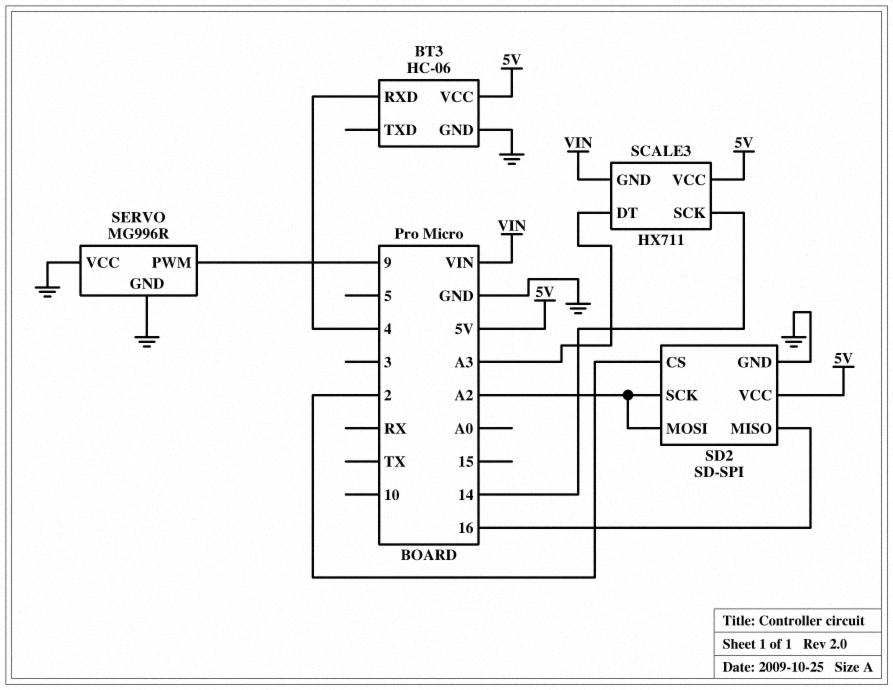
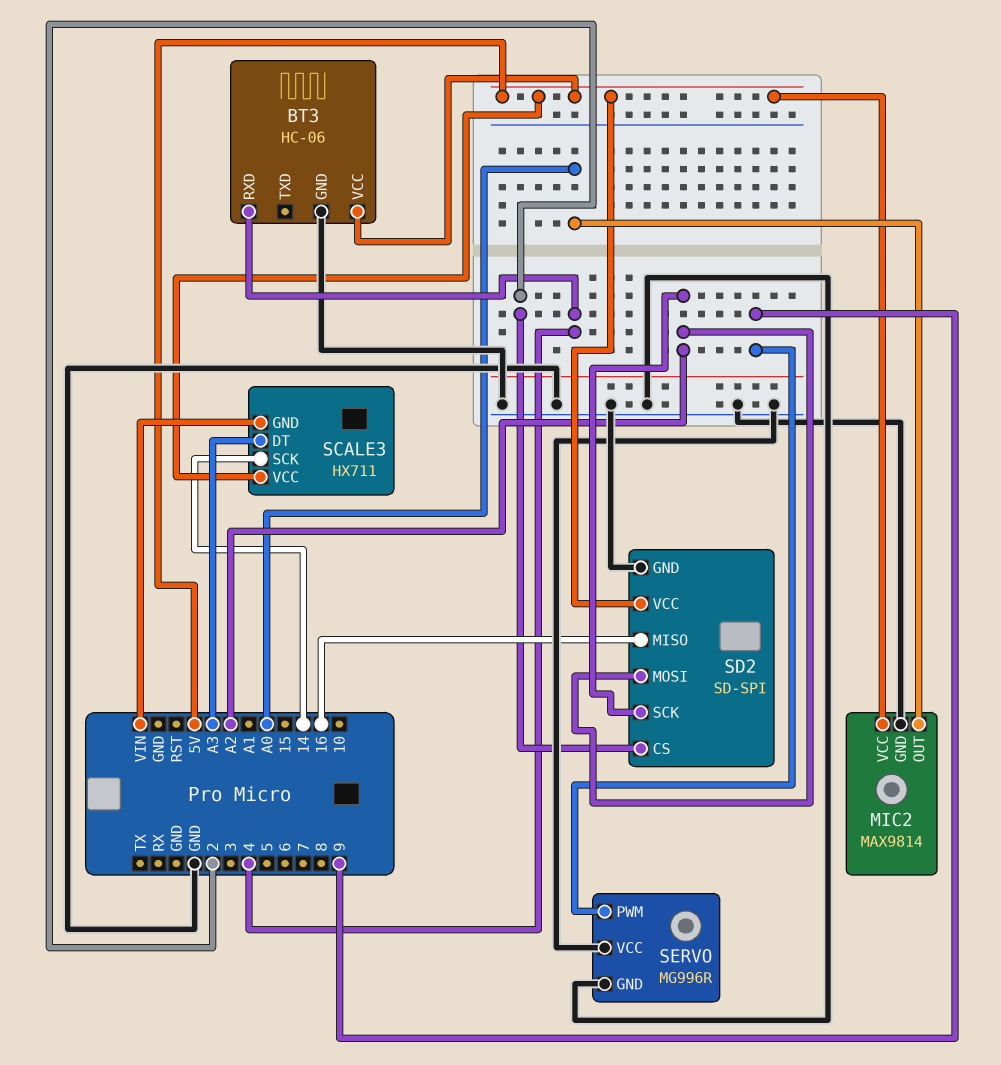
MIC2: none -> MAX9814
MIC2 pin GND: none -> GND
MIC2 pin OUT: none -> A0
MIC2 pin VCC: none -> 5V

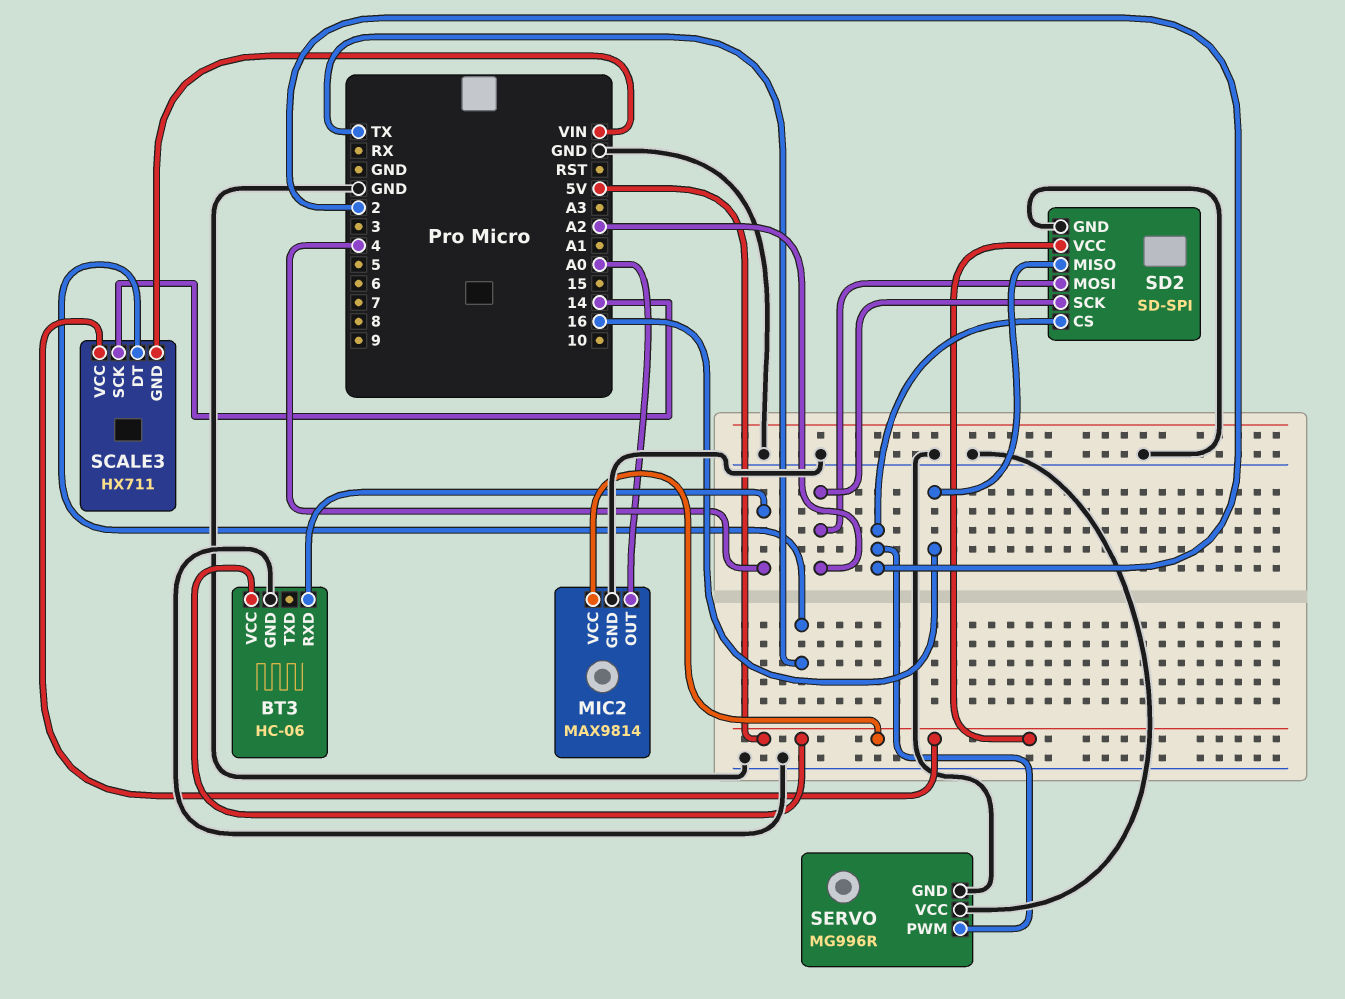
SCALE3 pin DT: A3 -> TX
SERVO pin PWM: 9 -> 2

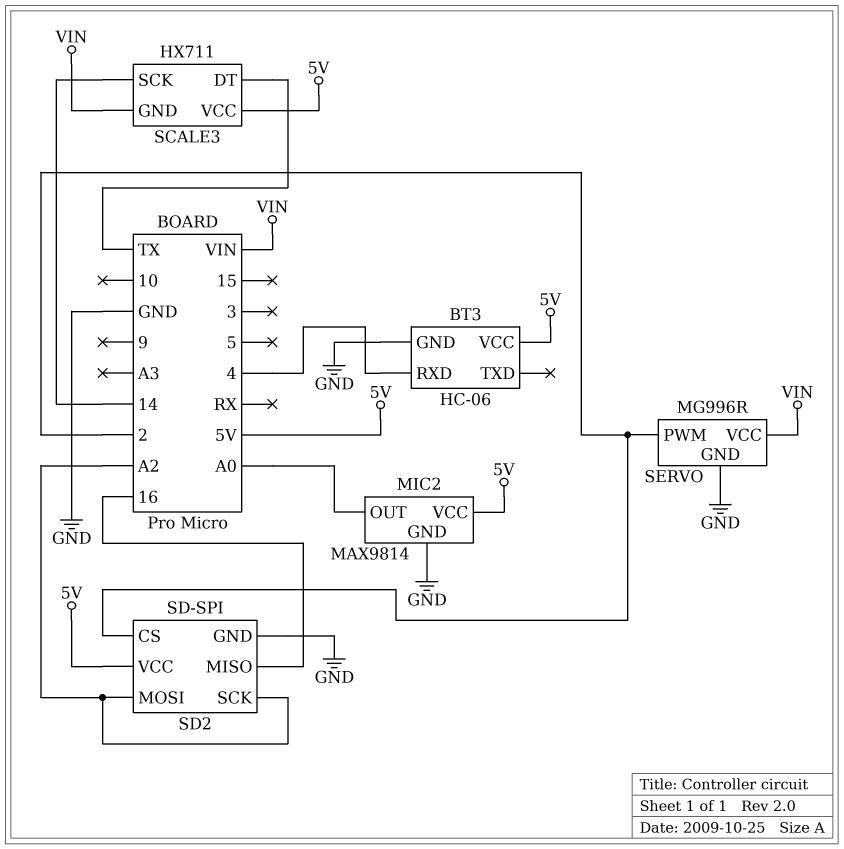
SERVO pin VCC: GND -> VIN

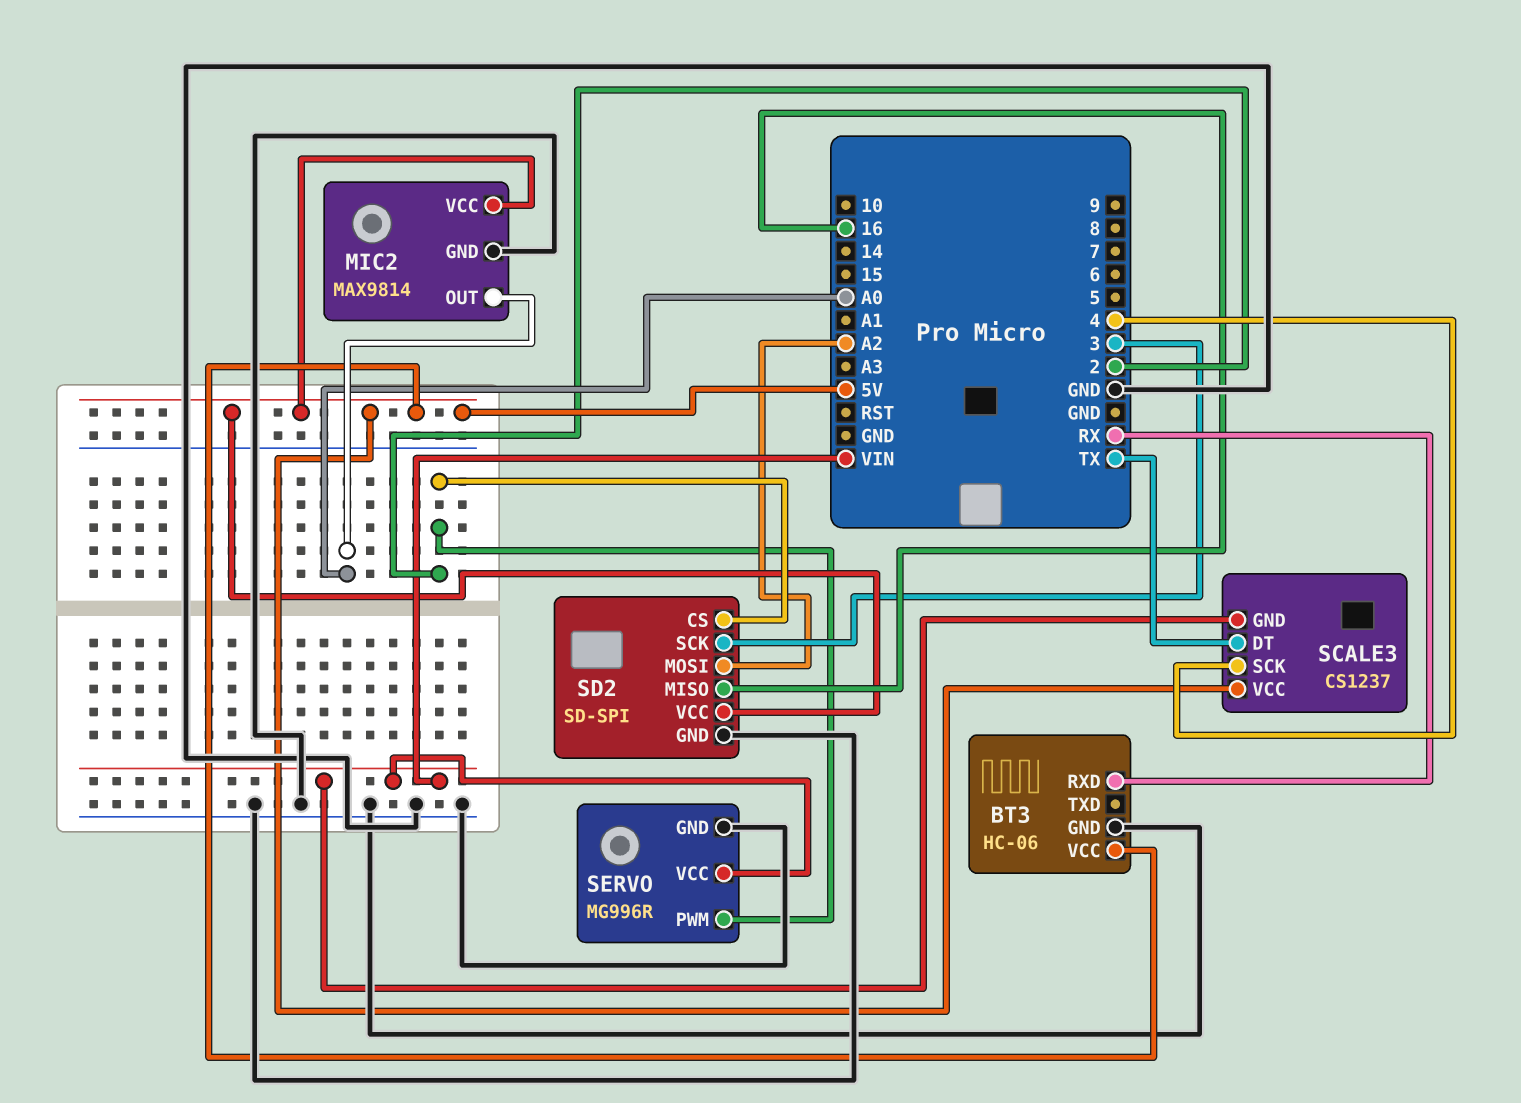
BT3 pin RXD: 4 -> RX
SCALE3: HX711 -> CS1237
SCALE3 pin SCK: 14 -> 4
SD2 pin SCK: A2 -> 3

